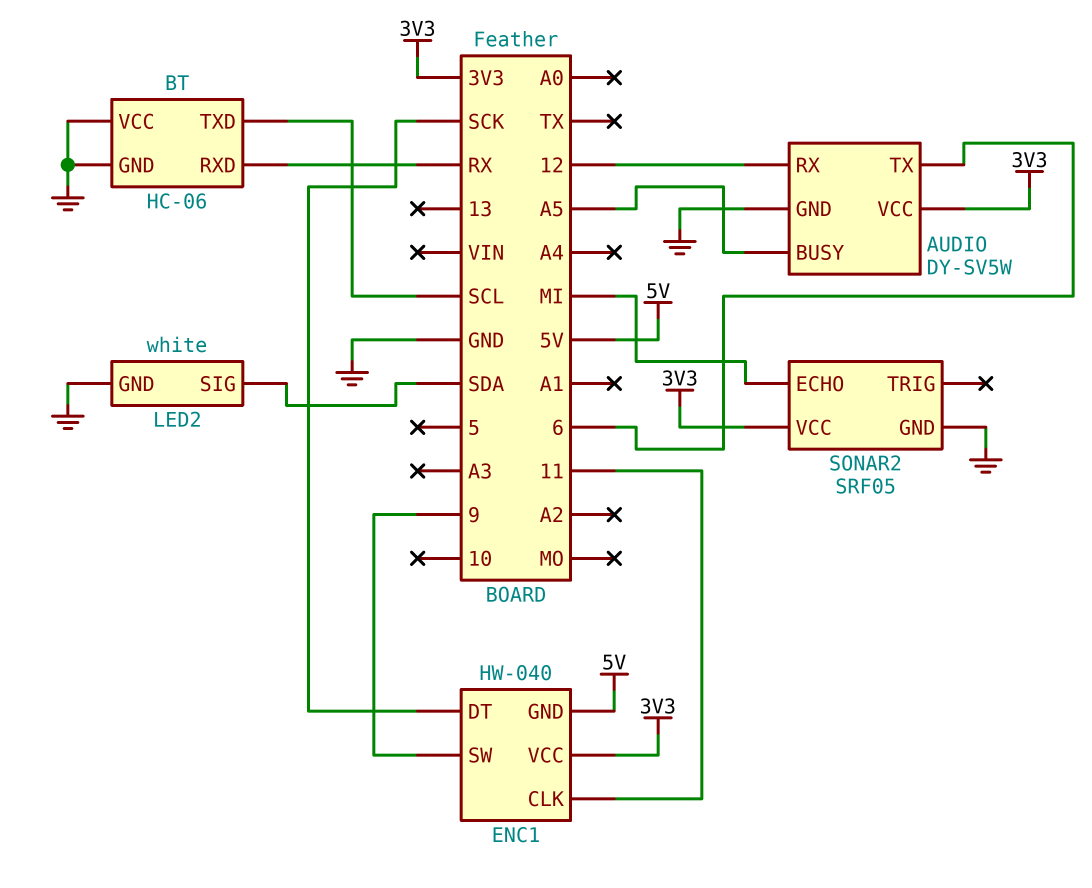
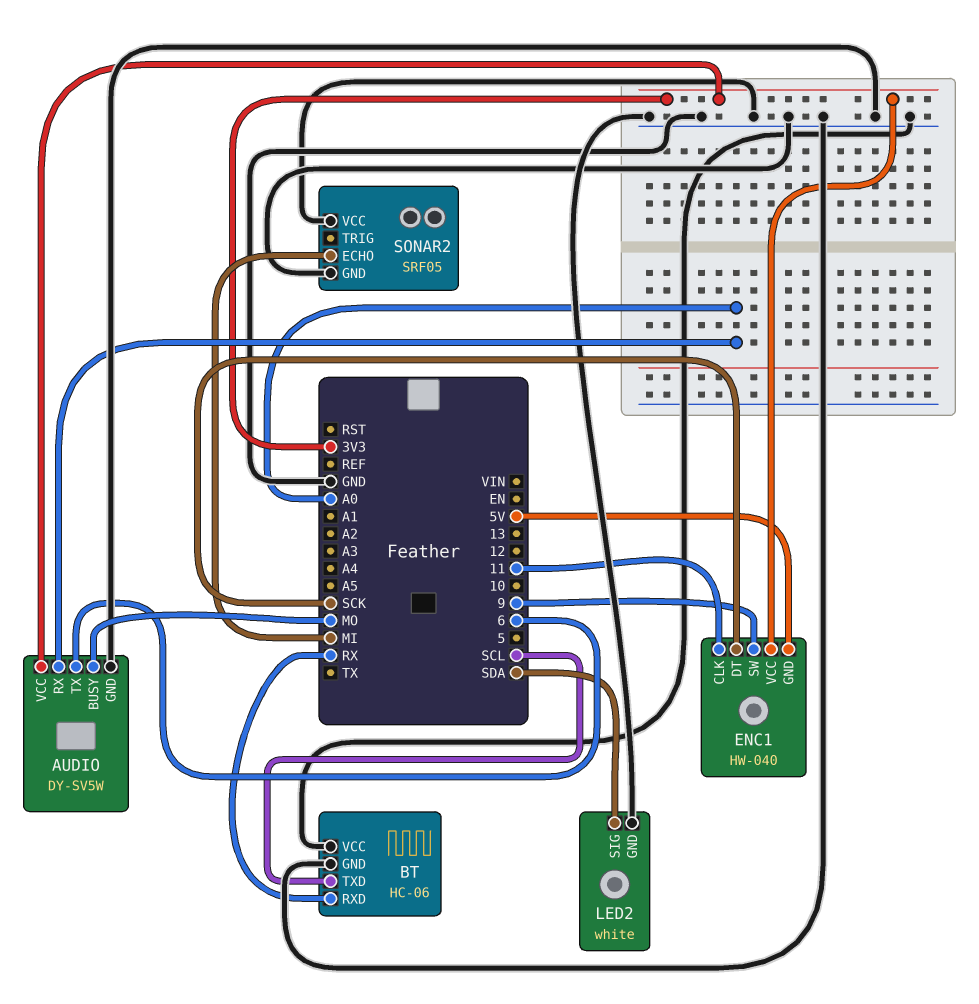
AUDIO pin BUSY: A5 -> MO
AUDIO pin RX: 12 -> A0
SONAR2 pin VCC: 3V3 -> GND

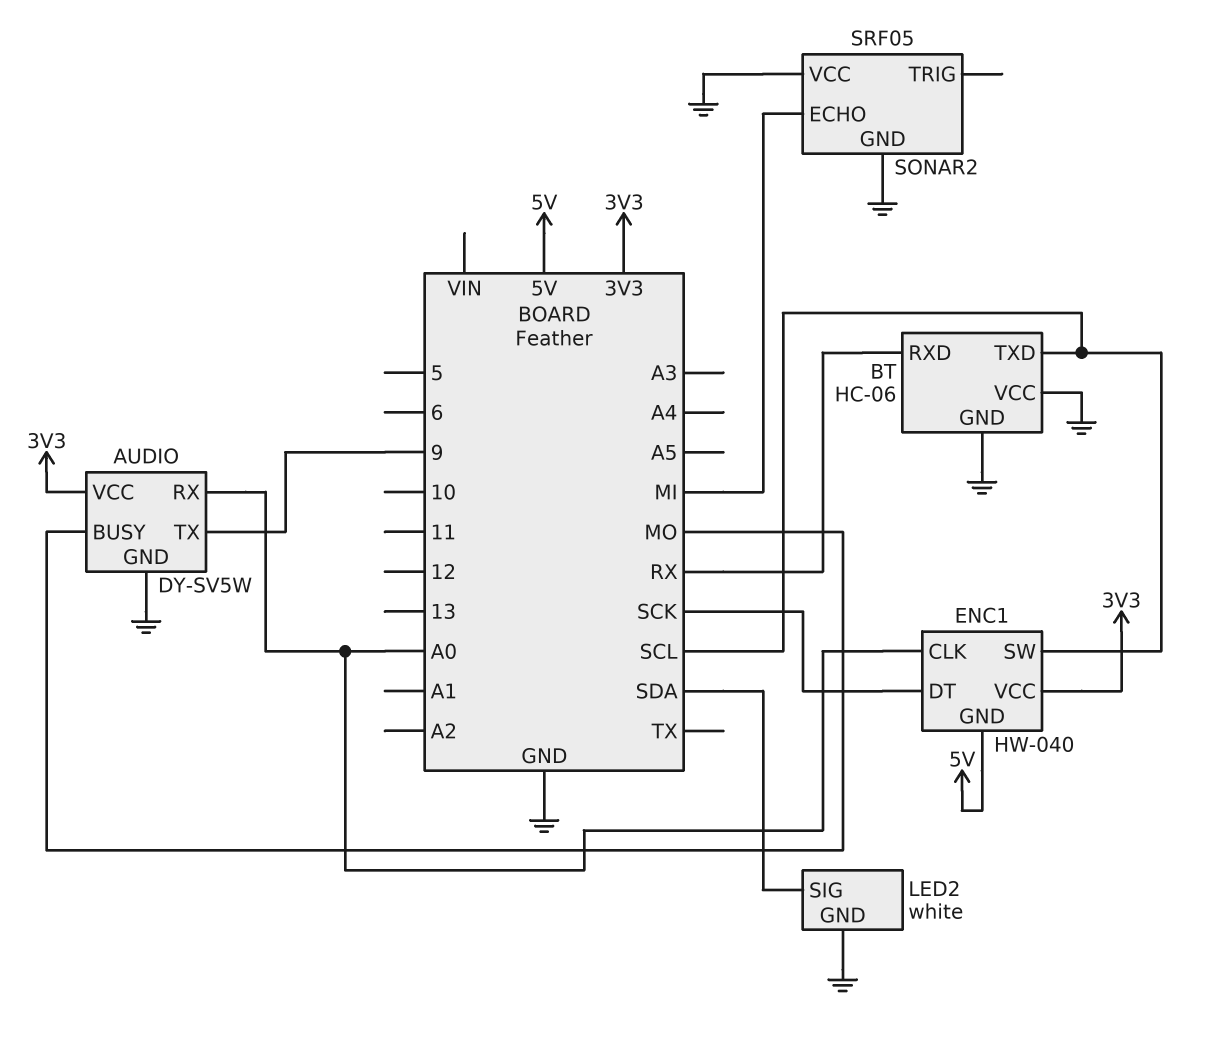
AUDIO pin TX: 6 -> 9
ENC1 pin CLK: 11 -> A0
ENC1 pin SW: 9 -> SCL

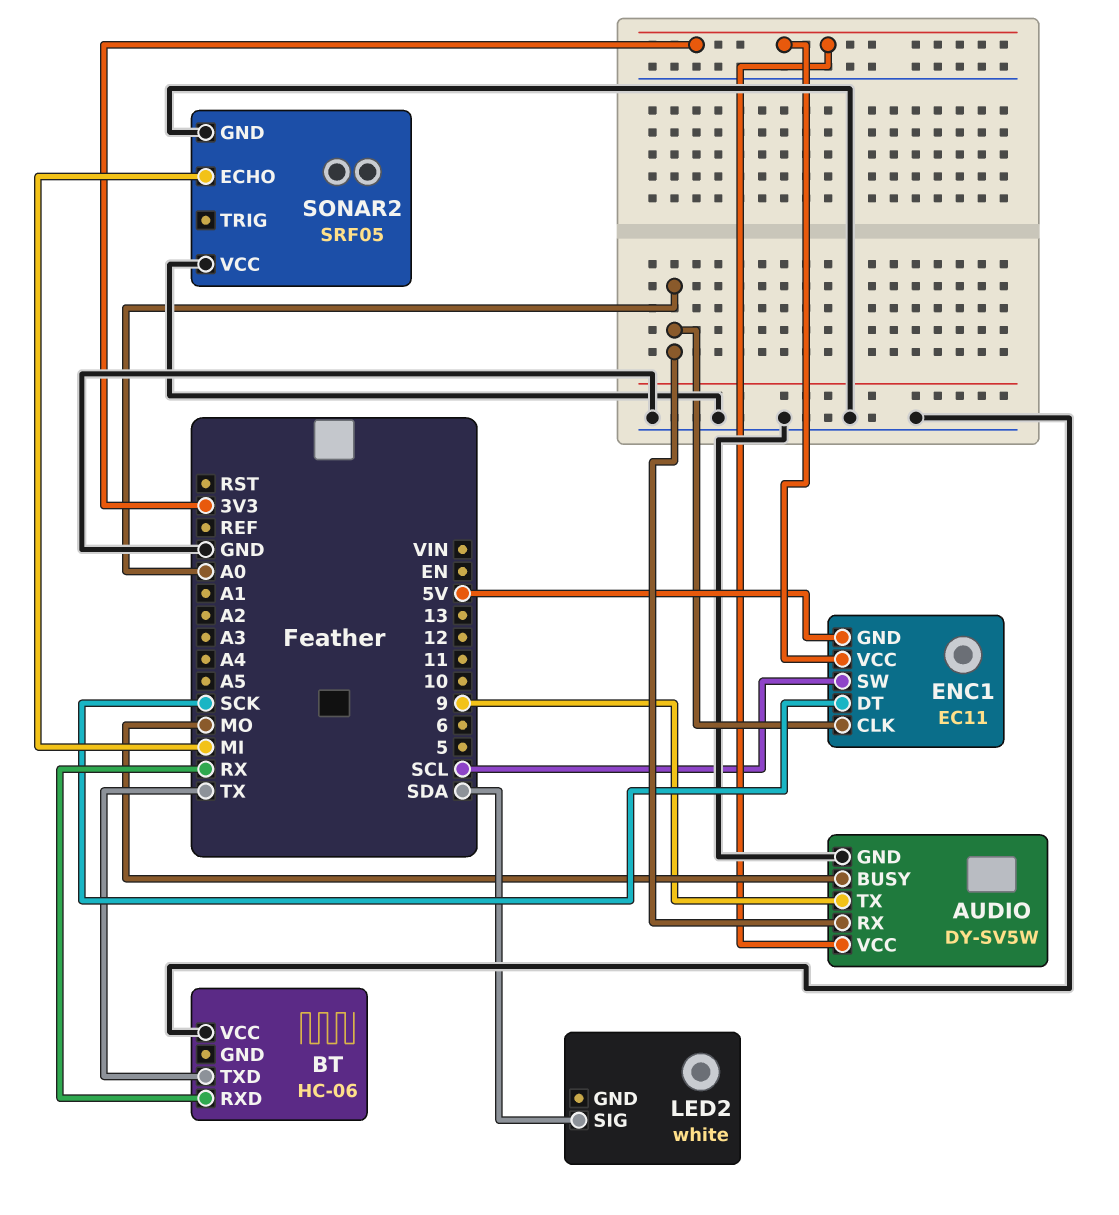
BT pin GND: GND -> none
BT pin TXD: SCL -> TX
ENC1: HW-040 -> EC11
LED2 pin GND: GND -> none

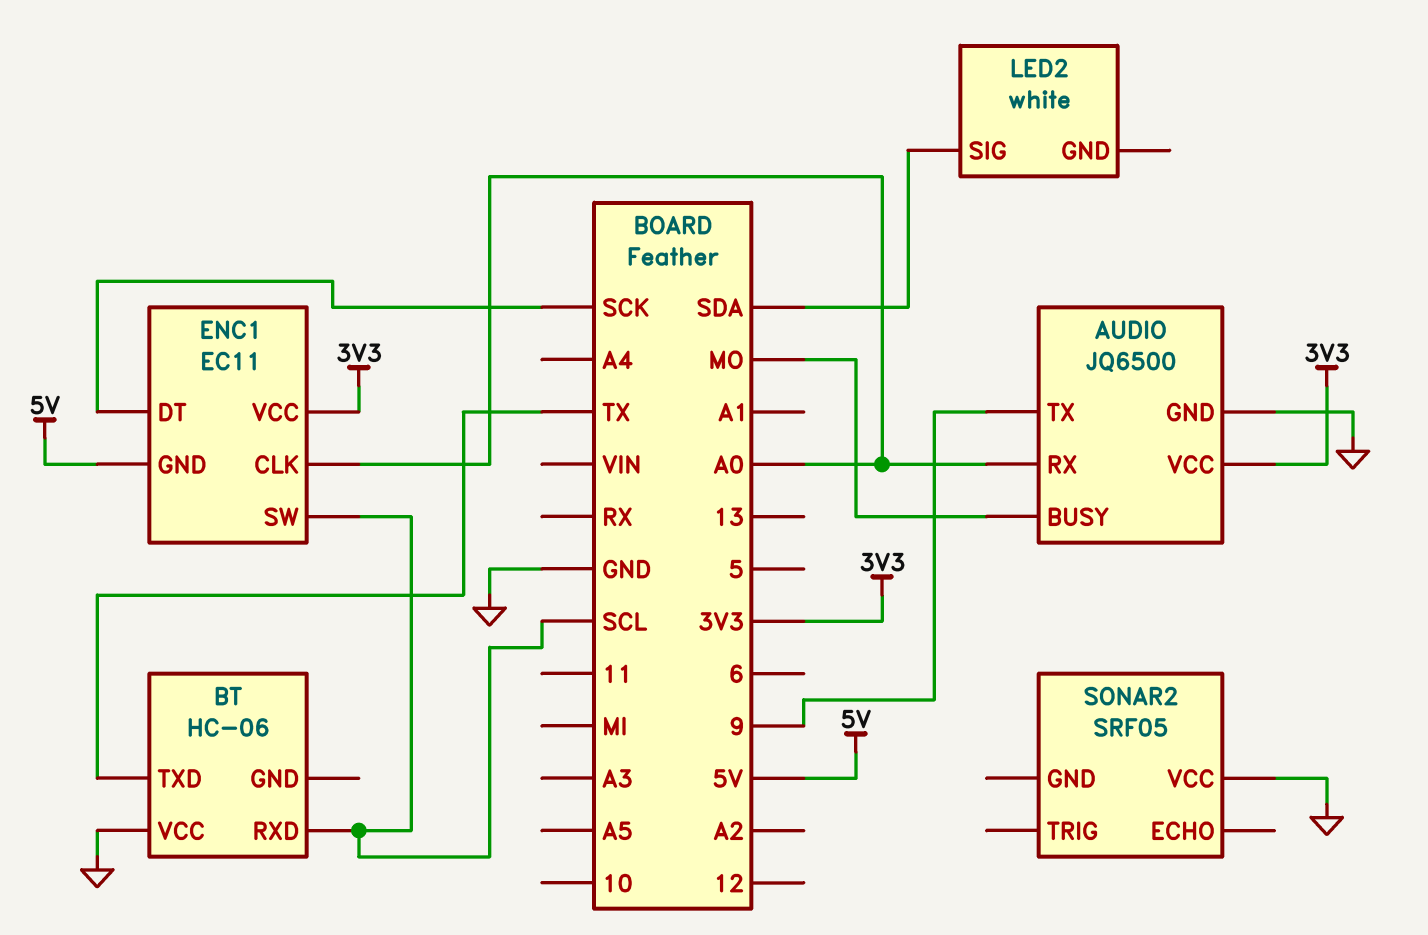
AUDIO: DY-SV5W -> JQ6500
BT pin RXD: RX -> SCL
SONAR2 pin ECHO: MI -> none
SONAR2 pin GND: GND -> none

